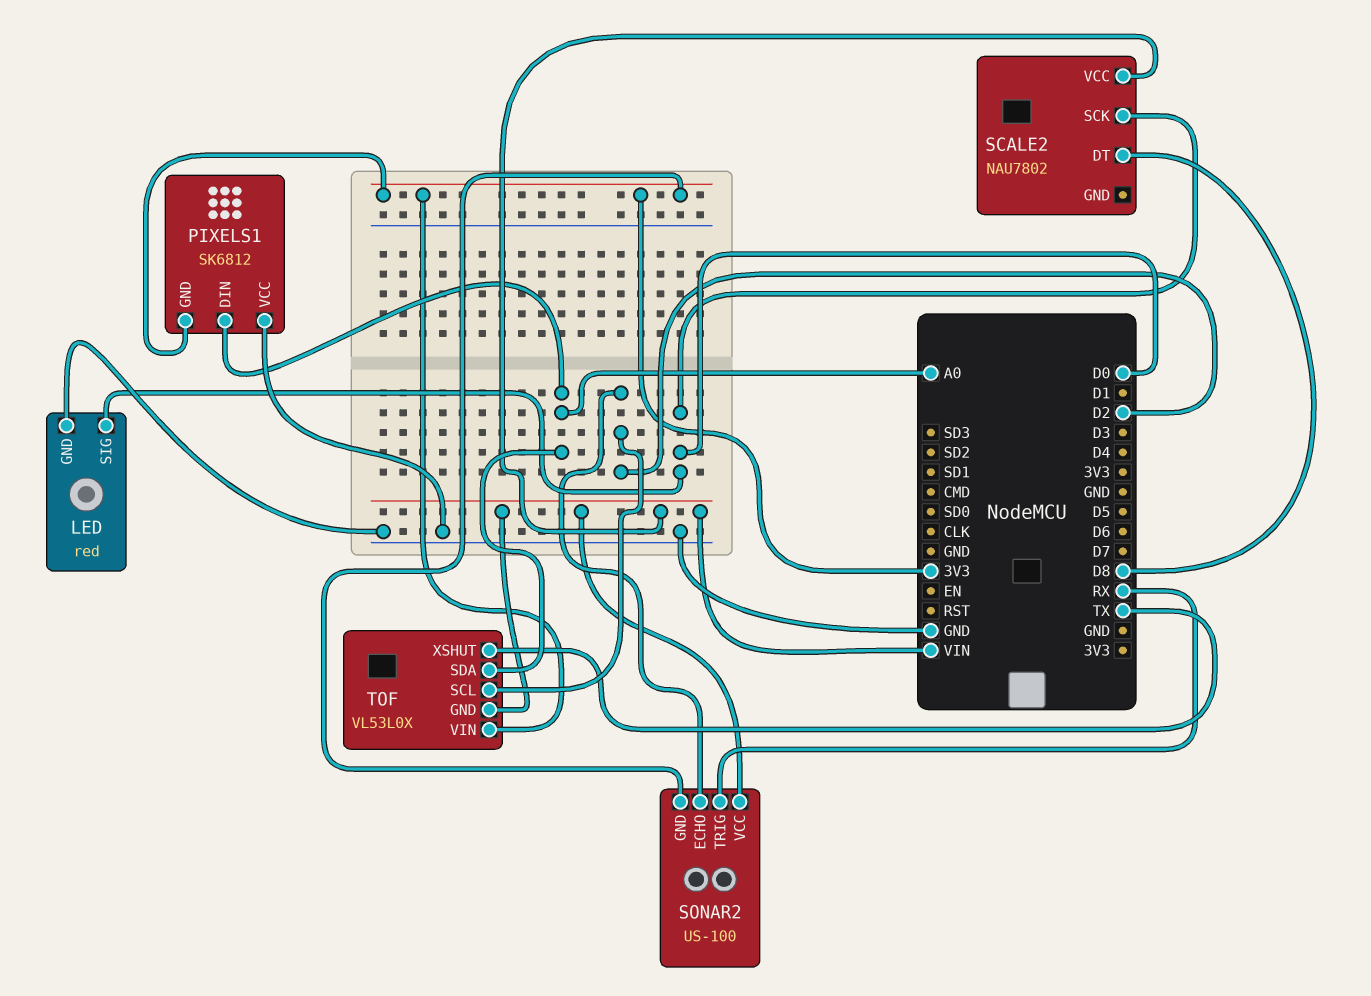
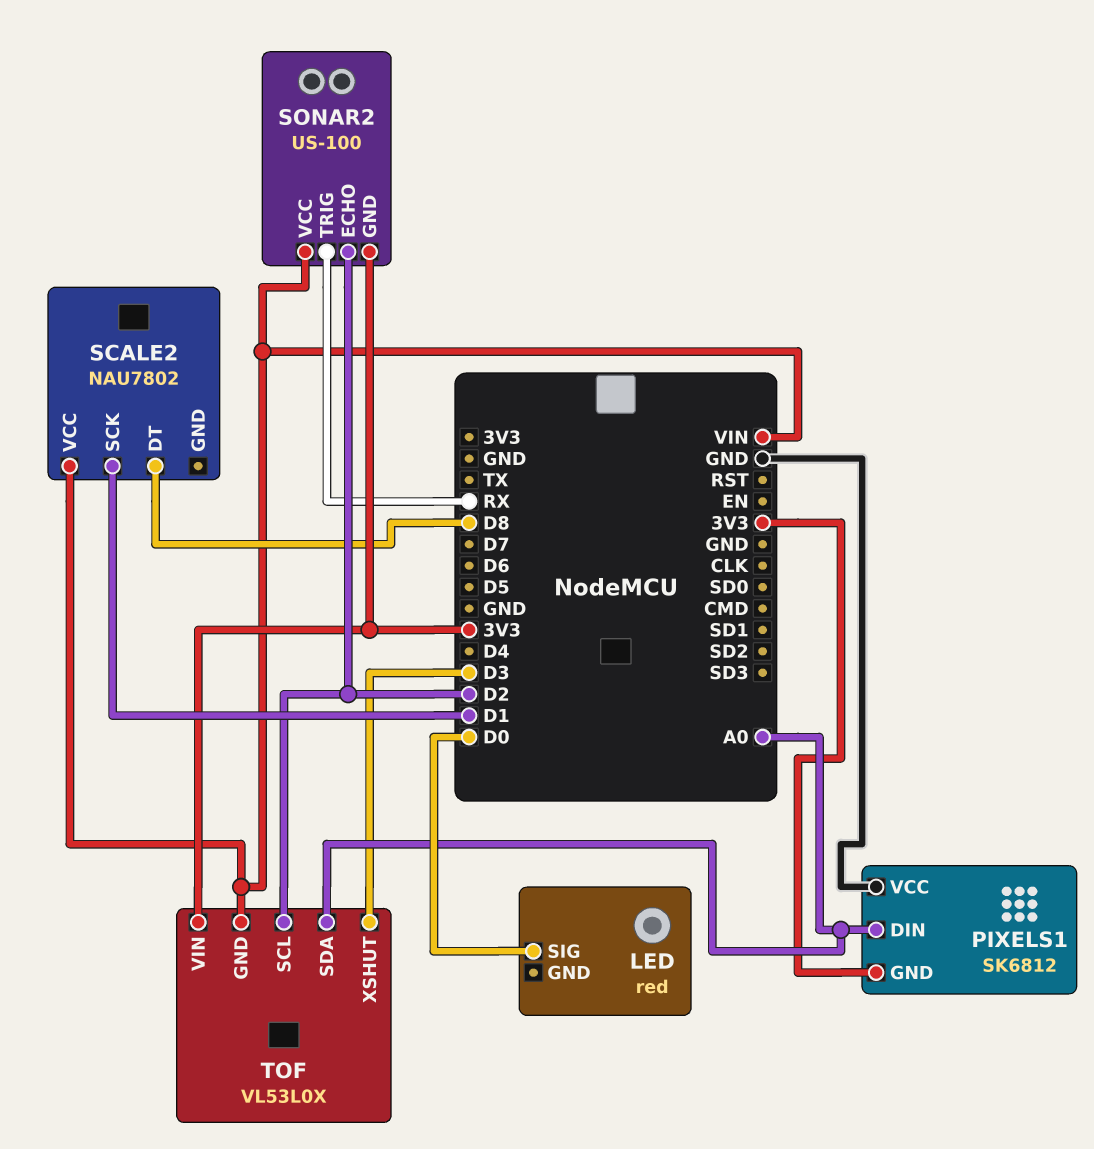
LED pin GND: GND -> none
SCALE2 pin SCK: D0 -> D1
TOF pin XSHUT: TX -> D3

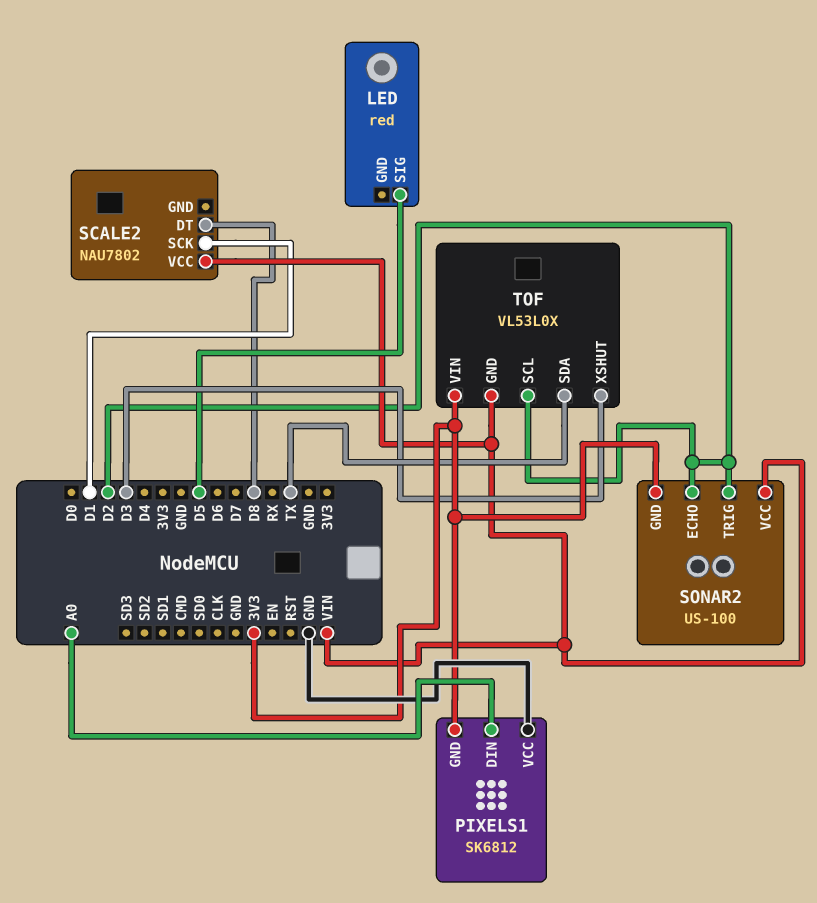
LED pin SIG: D0 -> D5
SONAR2 pin TRIG: RX -> D2
TOF pin SDA: A0 -> TX

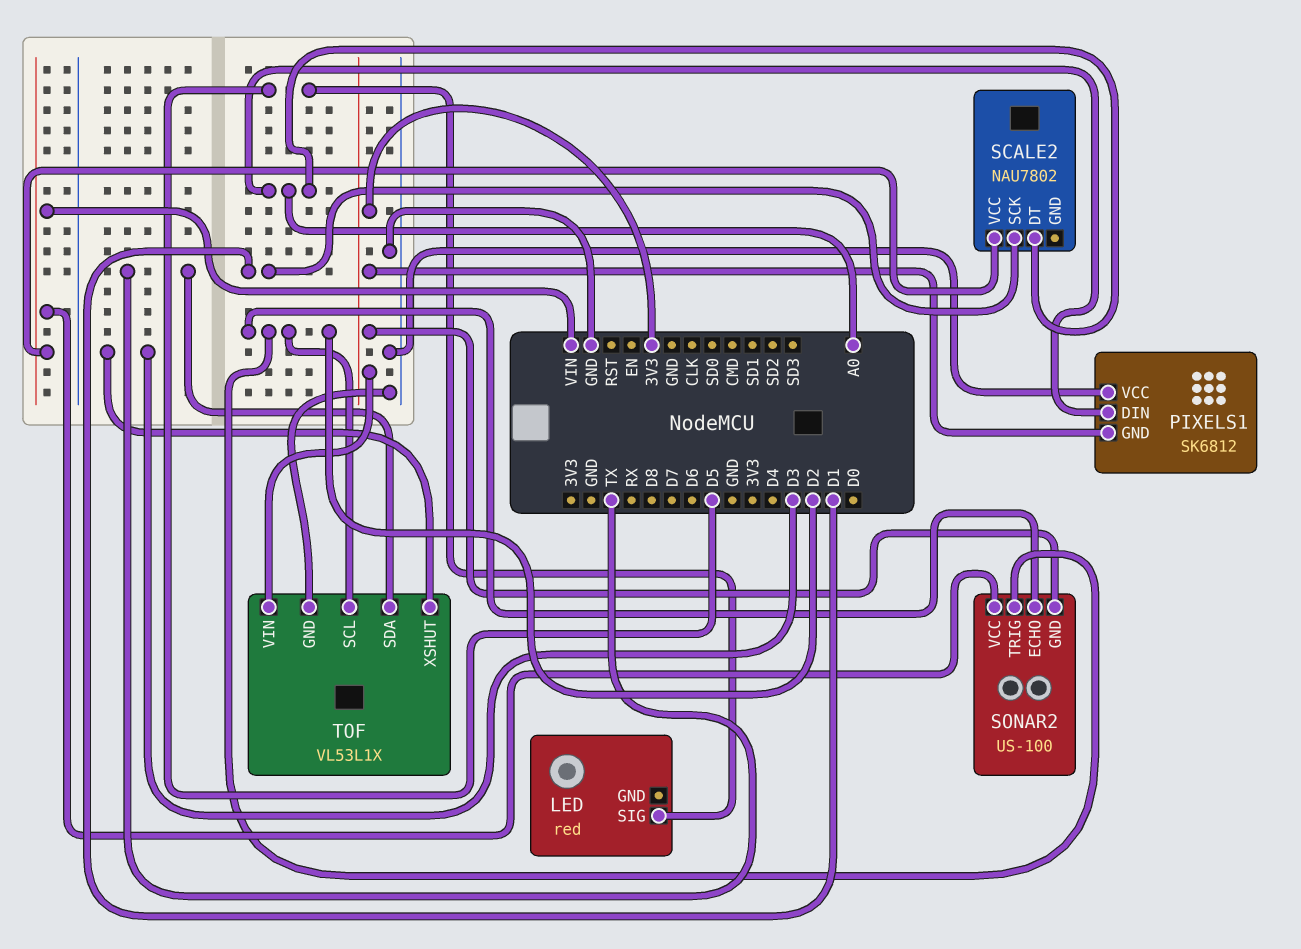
SCALE2 pin DT: D8 -> A0
TOF: VL53L0X -> VL53L1X
TOF pin GND: VIN -> GND

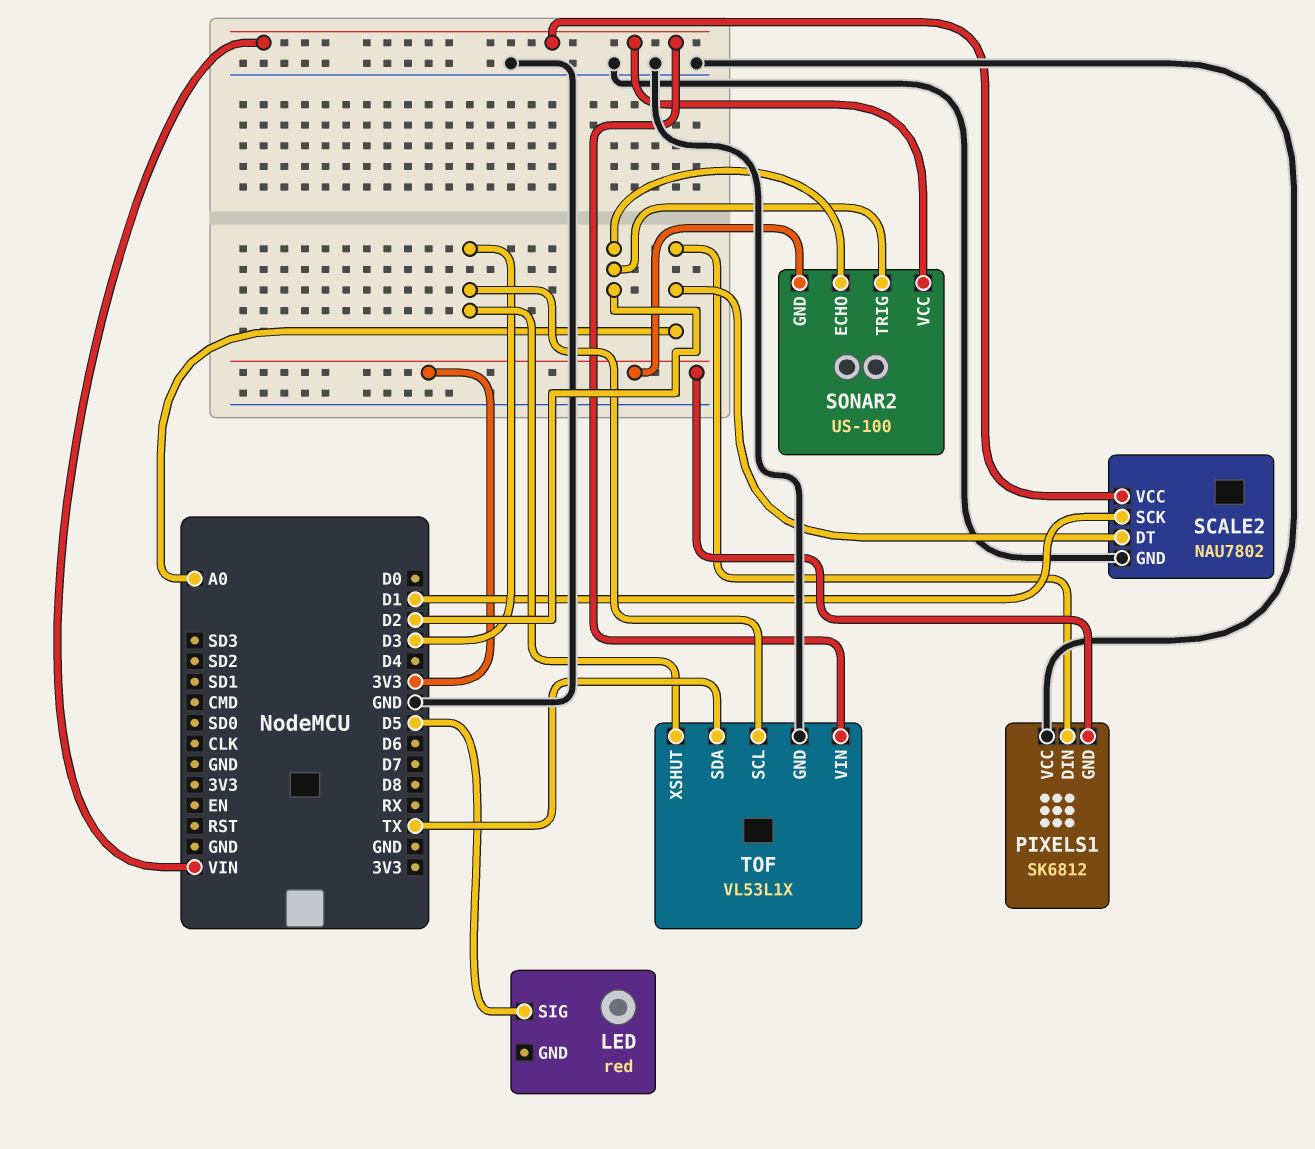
SCALE2 pin GND: none -> GND
TOF pin SCL: D2 -> D3
TOF pin VIN: 3V3 -> VIN

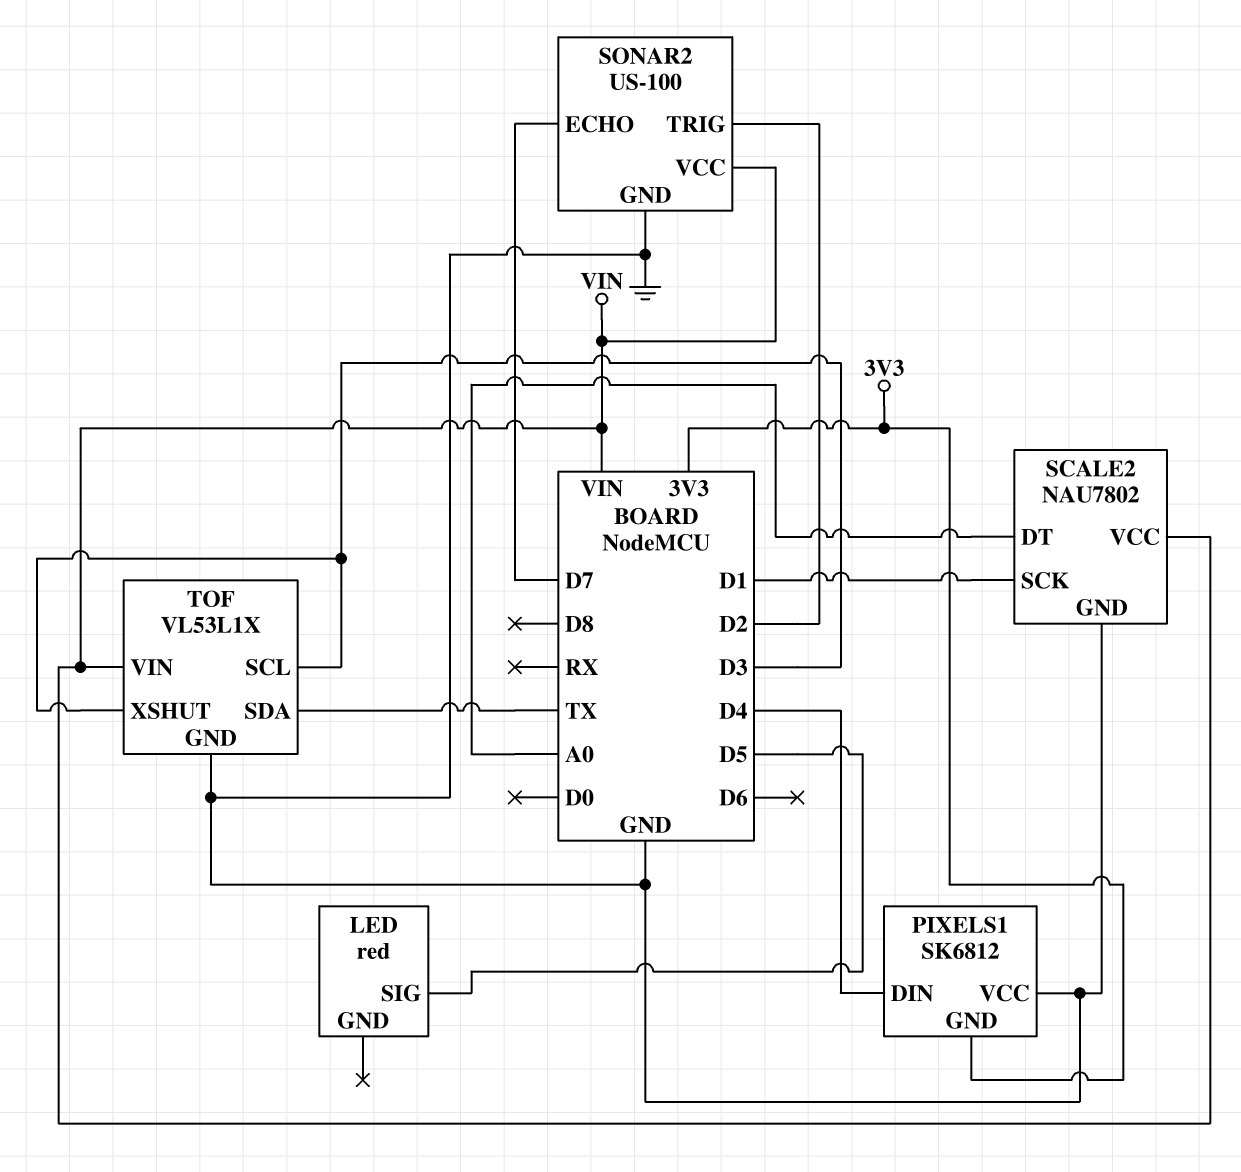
PIXELS1 pin DIN: A0 -> D4
SONAR2 pin ECHO: D2 -> D7
SONAR2 pin GND: 3V3 -> GND

